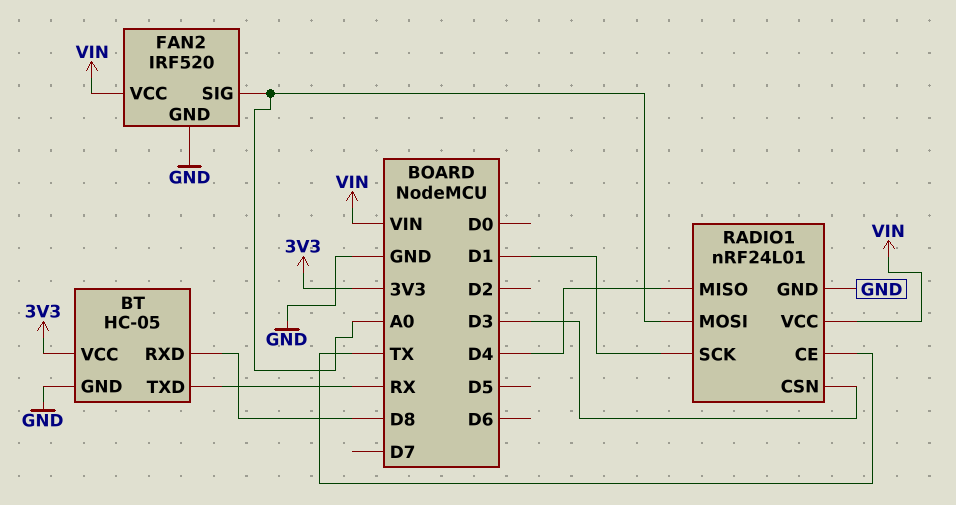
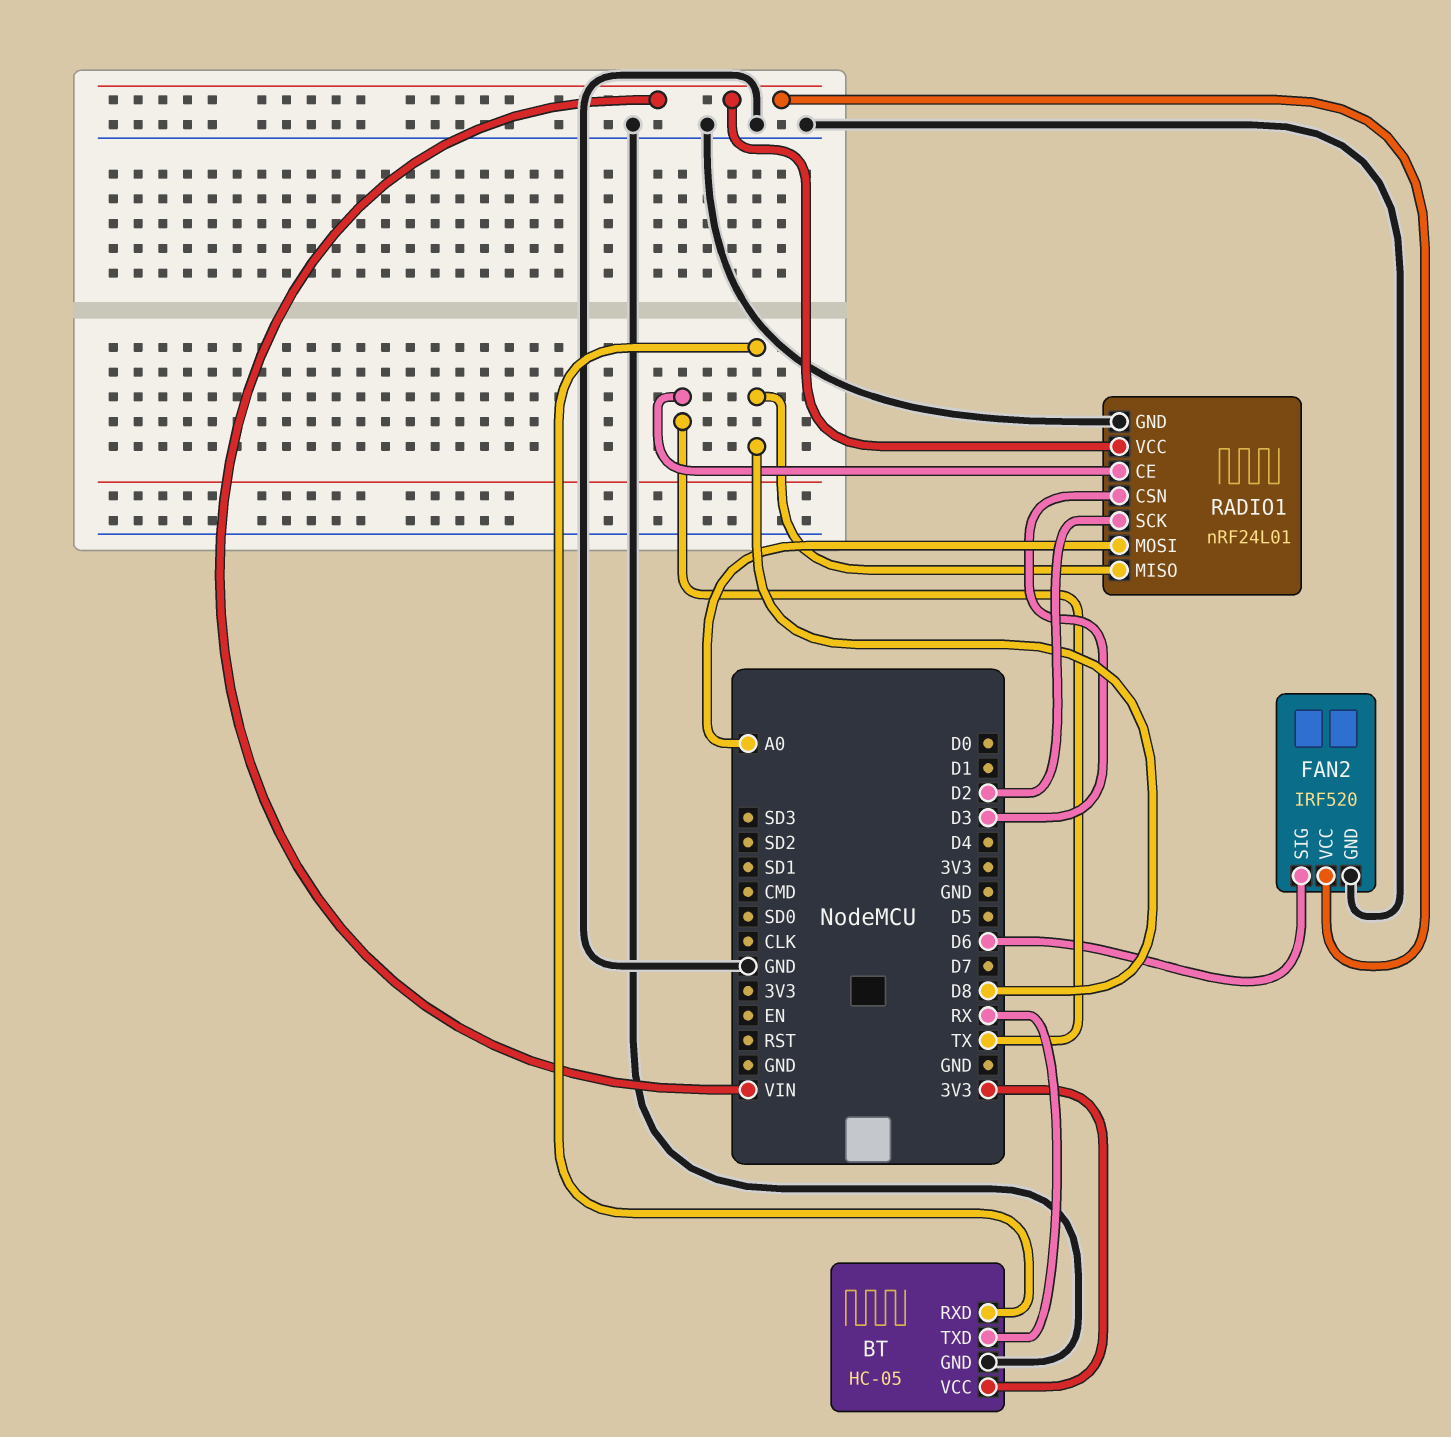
FAN2 pin SIG: A0 -> D6
RADIO1 pin MISO: D4 -> D8
RADIO1 pin SCK: D1 -> D2

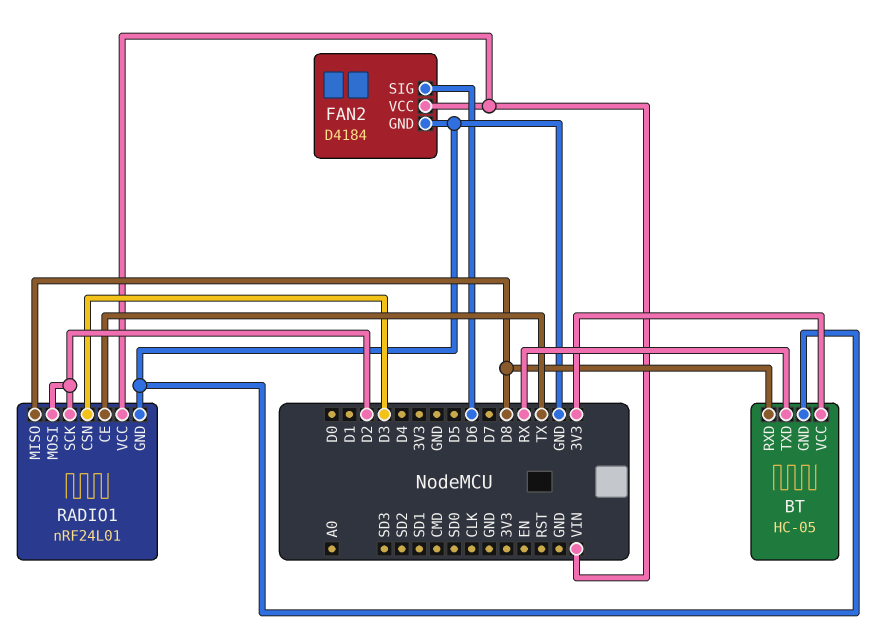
FAN2: IRF520 -> D4184
RADIO1 pin MOSI: A0 -> D2

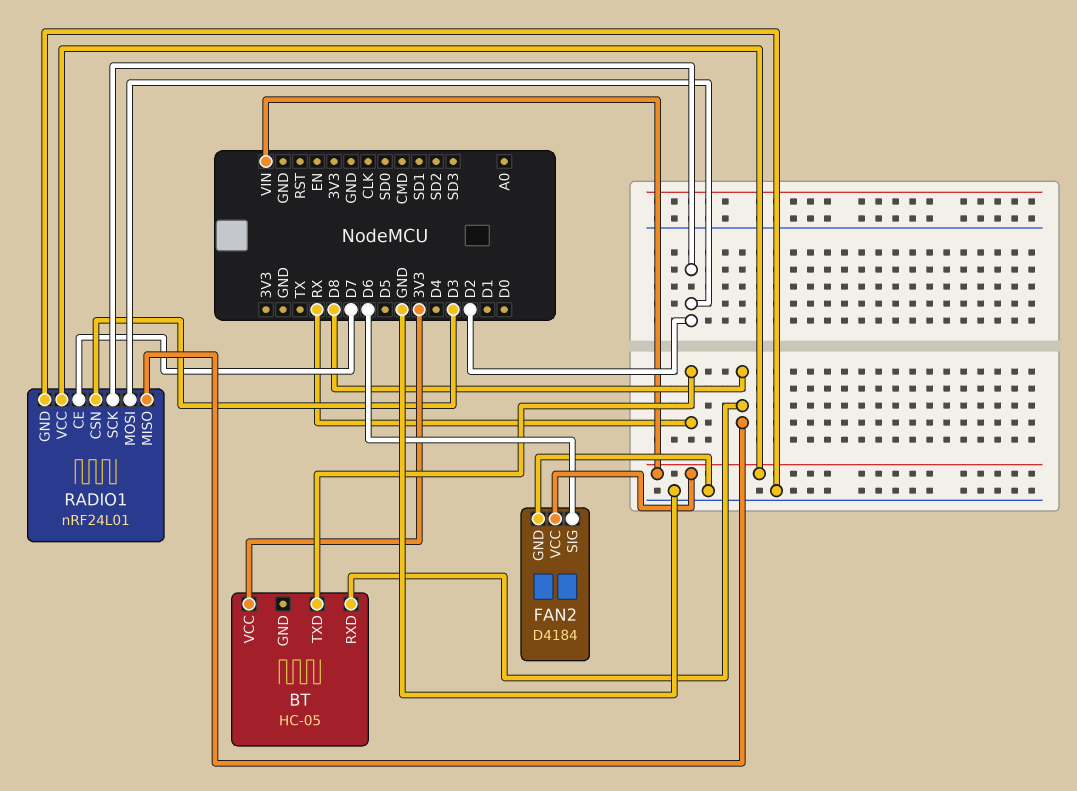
BT pin GND: GND -> none
RADIO1 pin CE: TX -> D7

